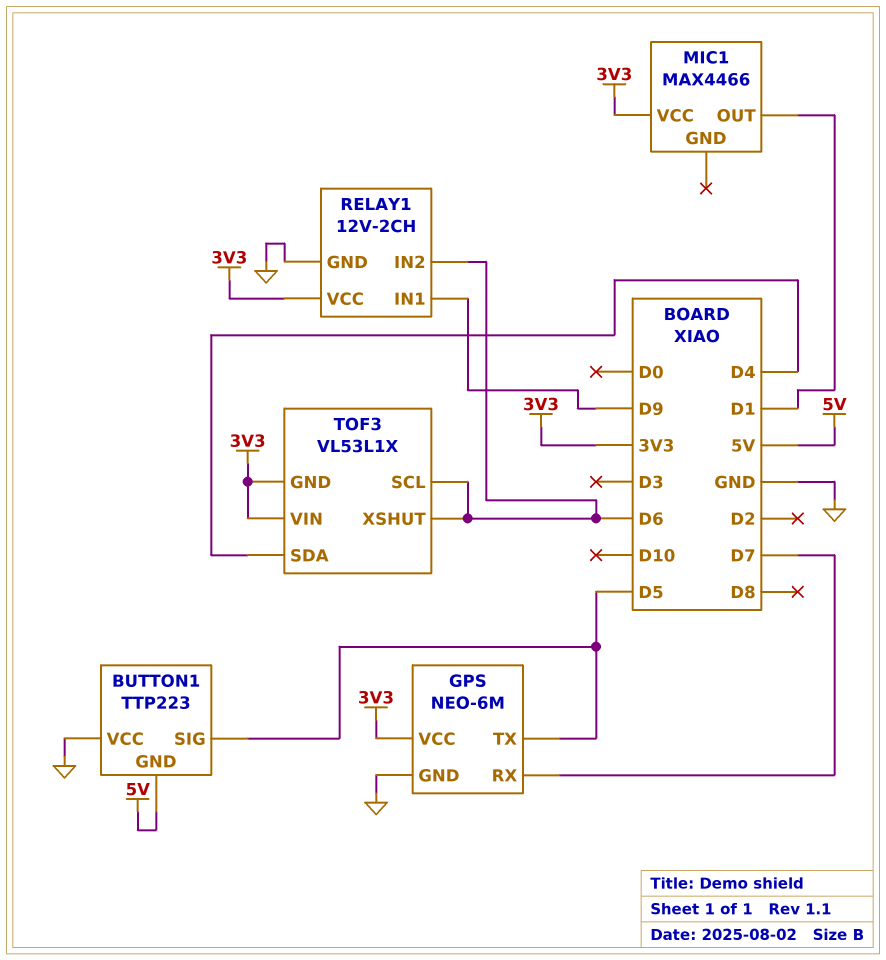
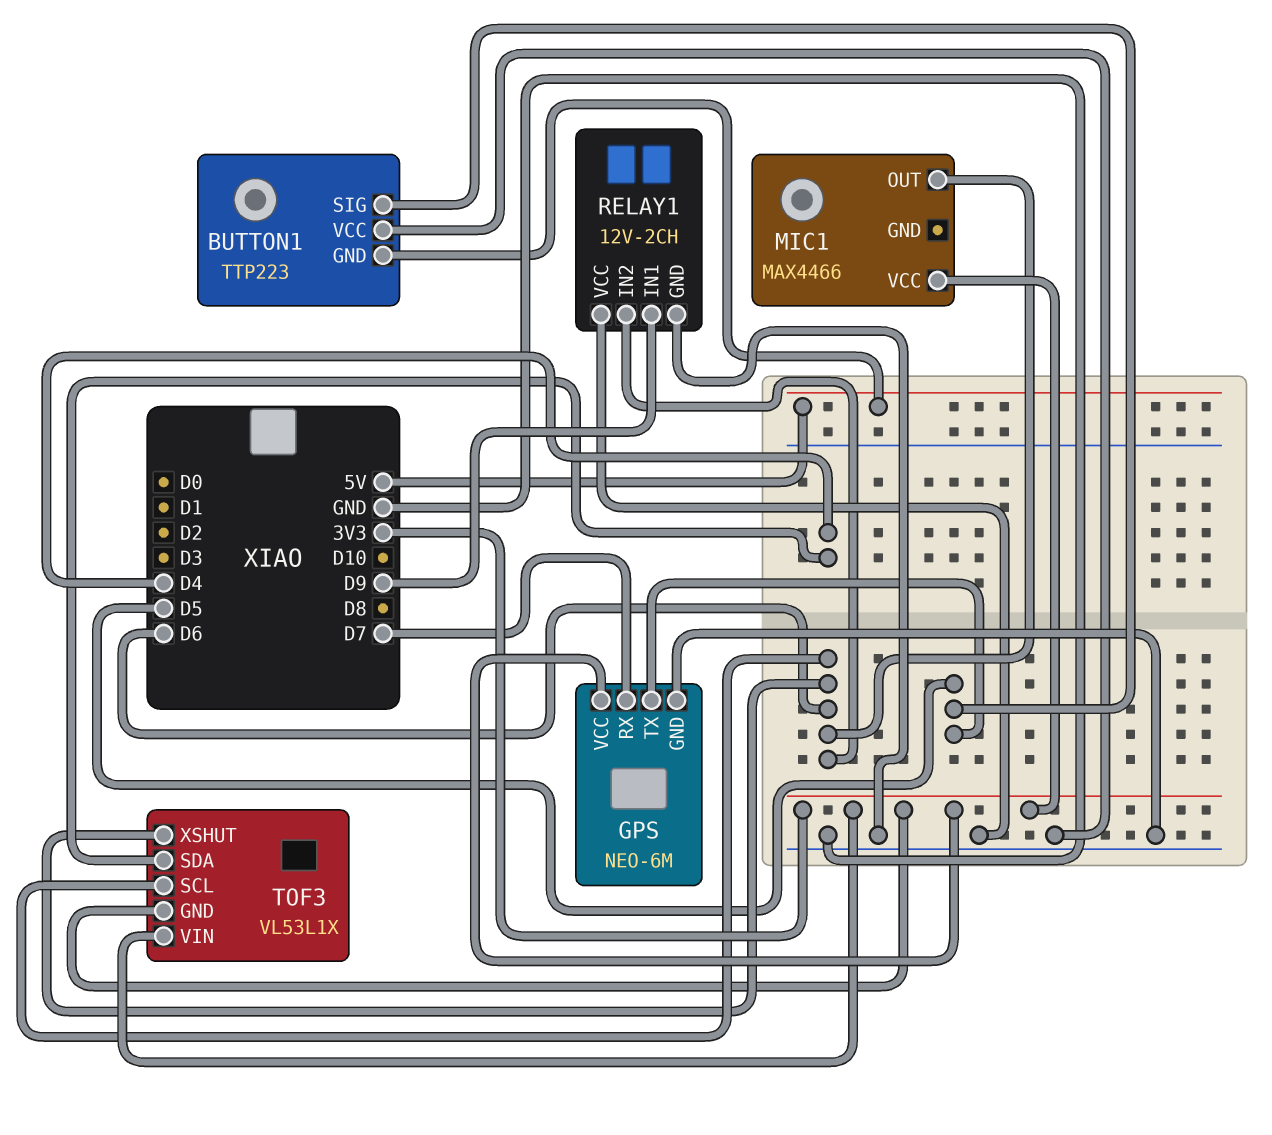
MIC1 pin OUT: D1 -> D6
RELAY1 pin VCC: 3V3 -> GND

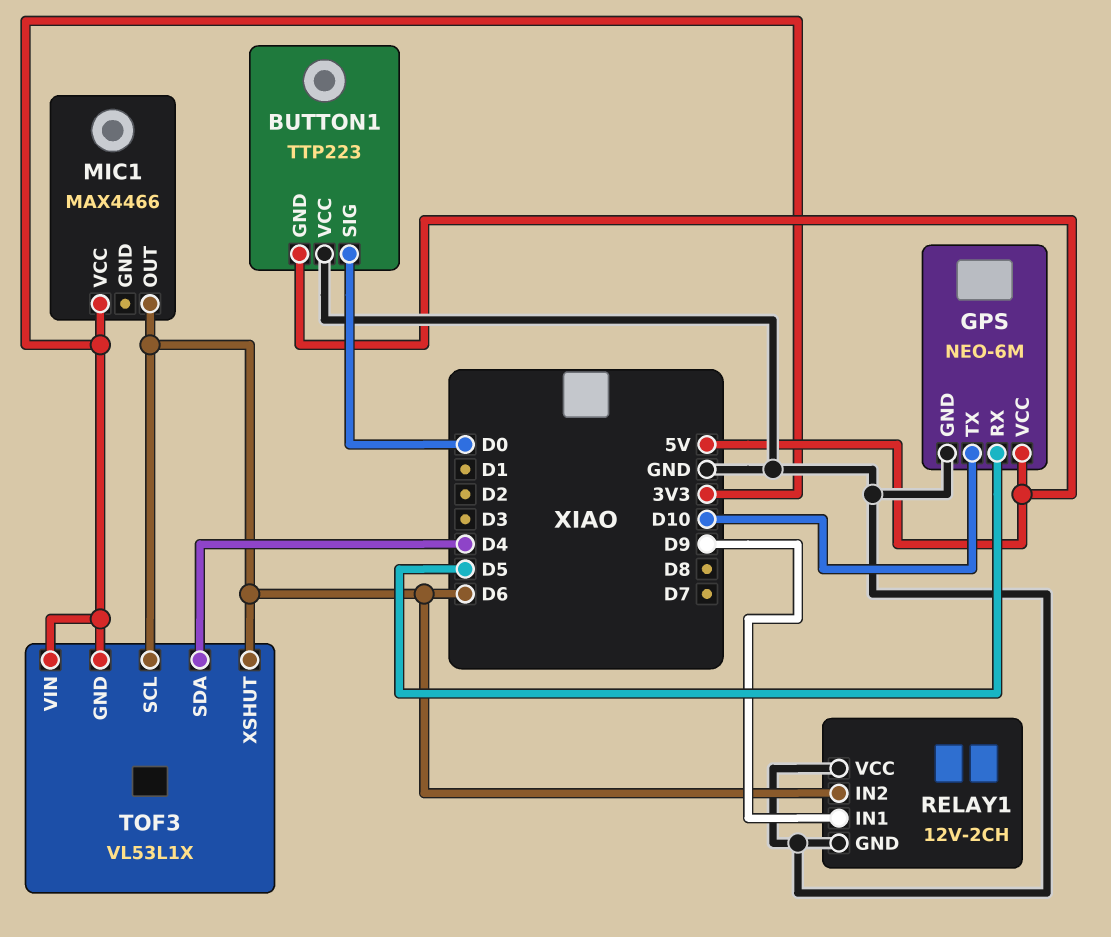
BUTTON1 pin SIG: D5 -> D0
GPS pin RX: D7 -> D5
GPS pin TX: D5 -> D10
GPS pin VCC: 3V3 -> 5V

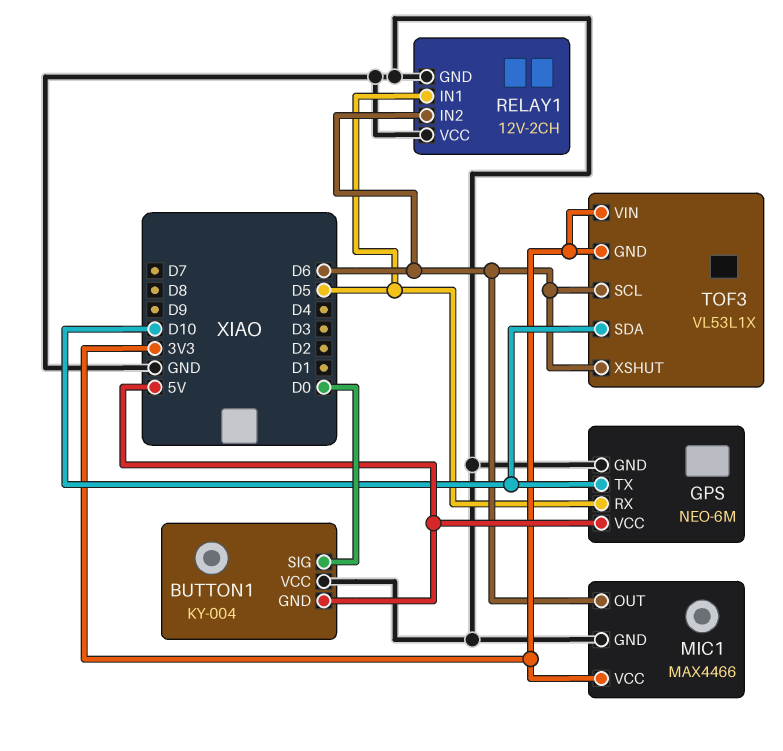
BUTTON1: TTP223 -> KY-004
MIC1 pin GND: none -> GND
RELAY1 pin IN1: D9 -> D5
TOF3 pin SDA: D4 -> D10

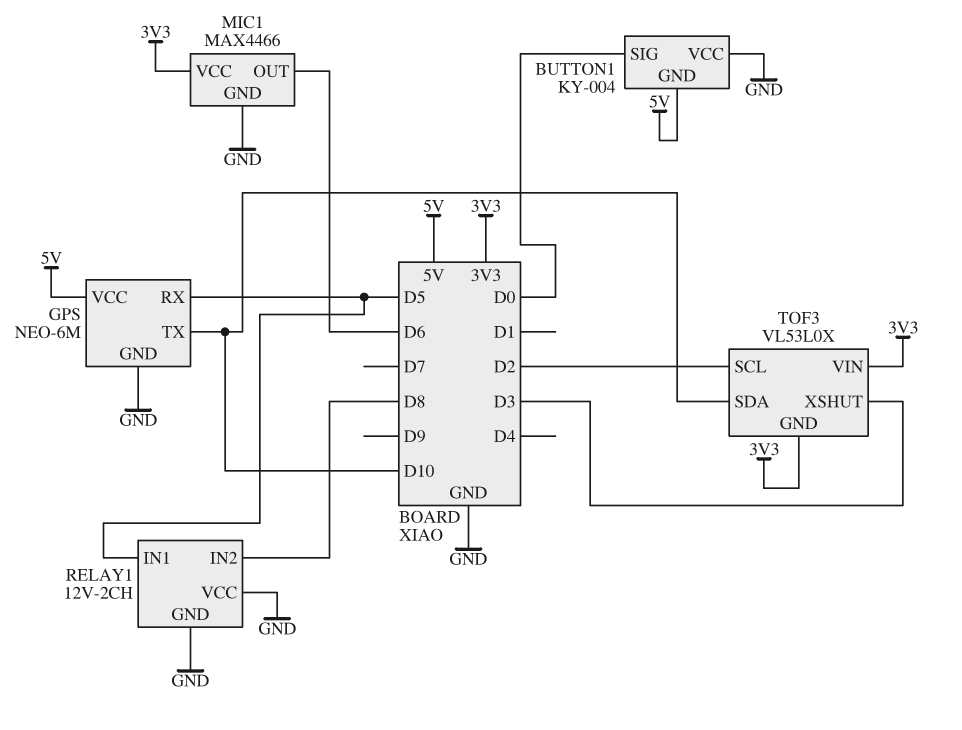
RELAY1 pin IN2: D6 -> D8
TOF3: VL53L1X -> VL53L0X
TOF3 pin SCL: D6 -> D2
TOF3 pin XSHUT: D6 -> D3

